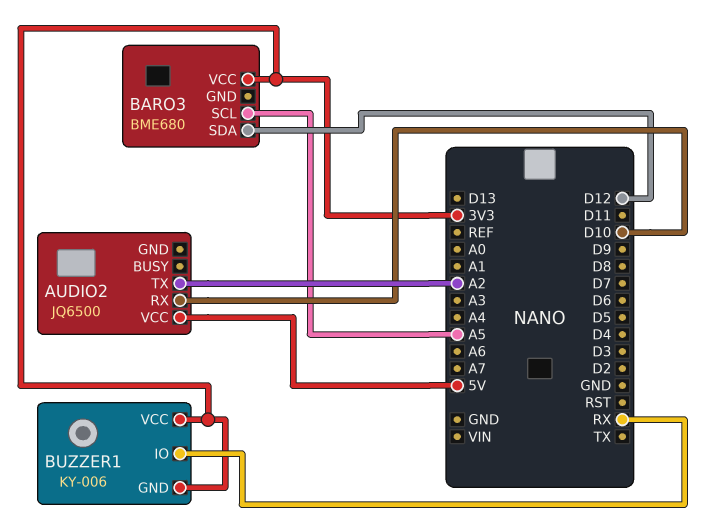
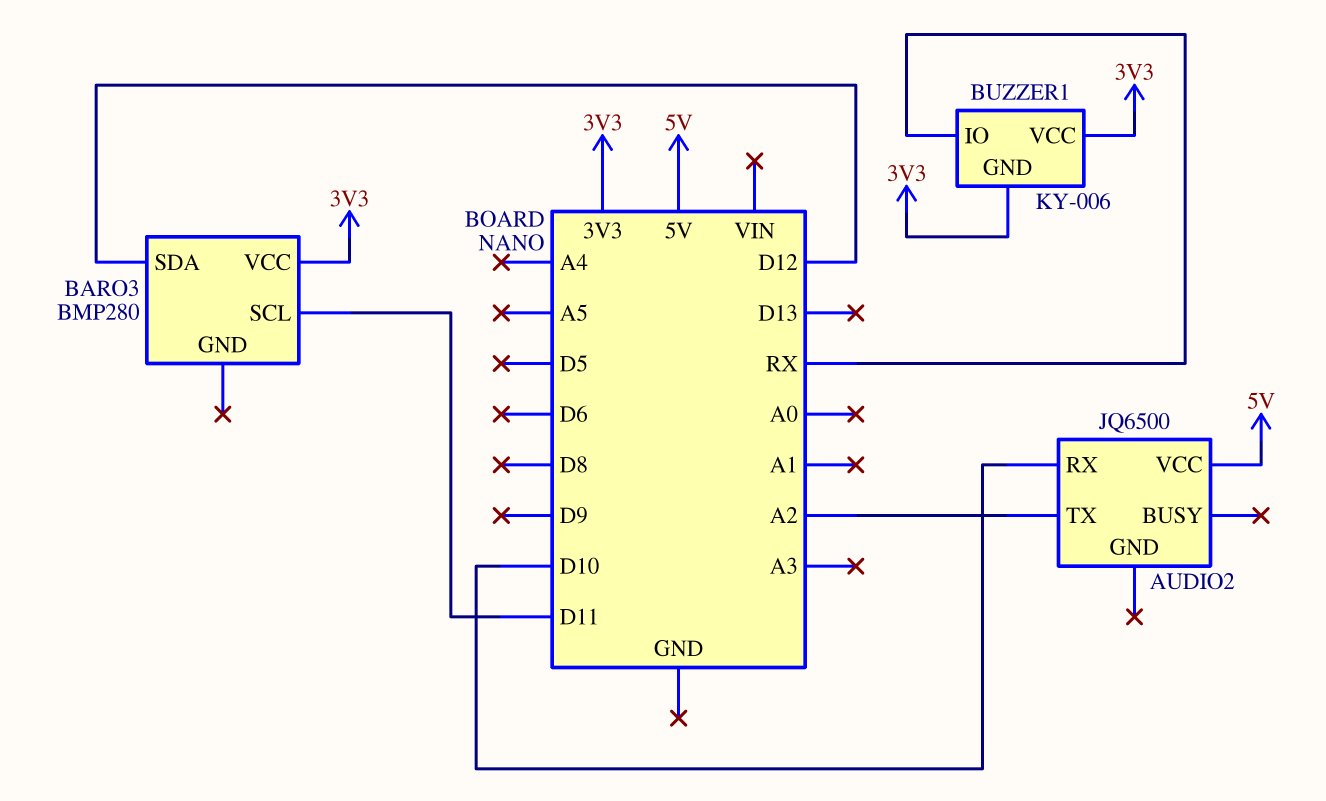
BARO3: BME680 -> BMP280
BARO3 pin SCL: A5 -> D11

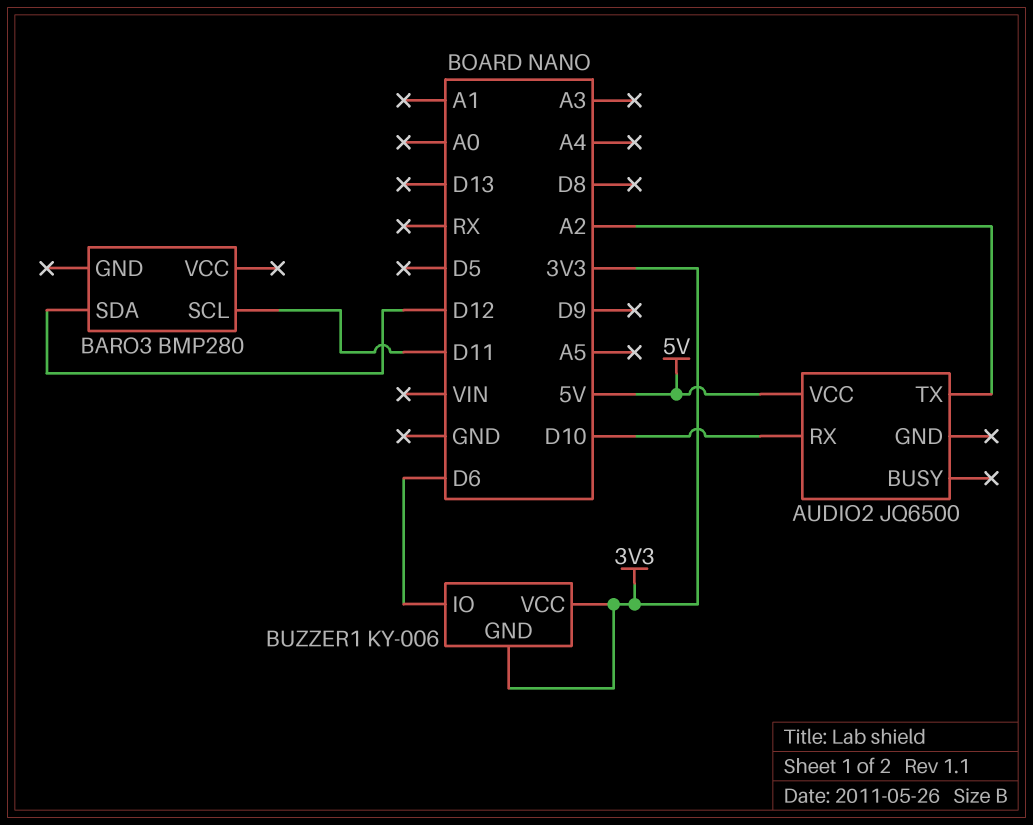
BARO3 pin VCC: 3V3 -> none
BUZZER1 pin IO: RX -> D6

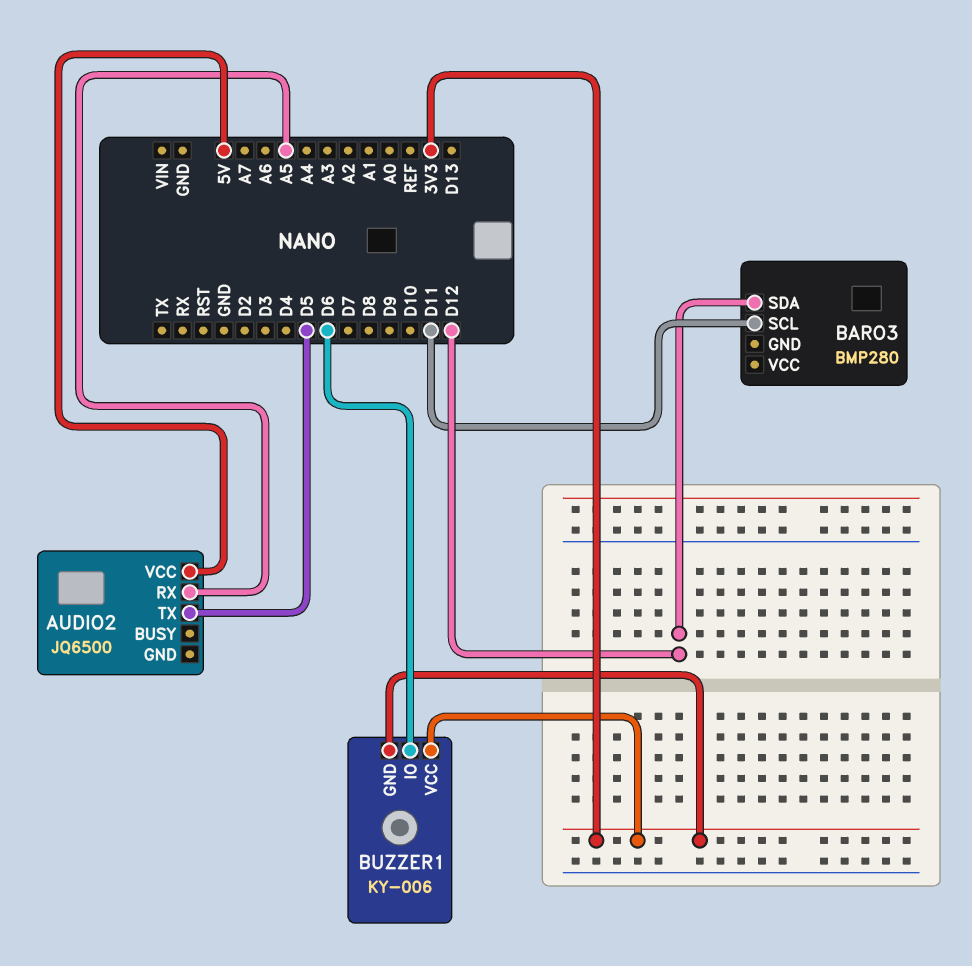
AUDIO2 pin RX: D10 -> A5
AUDIO2 pin TX: A2 -> D5

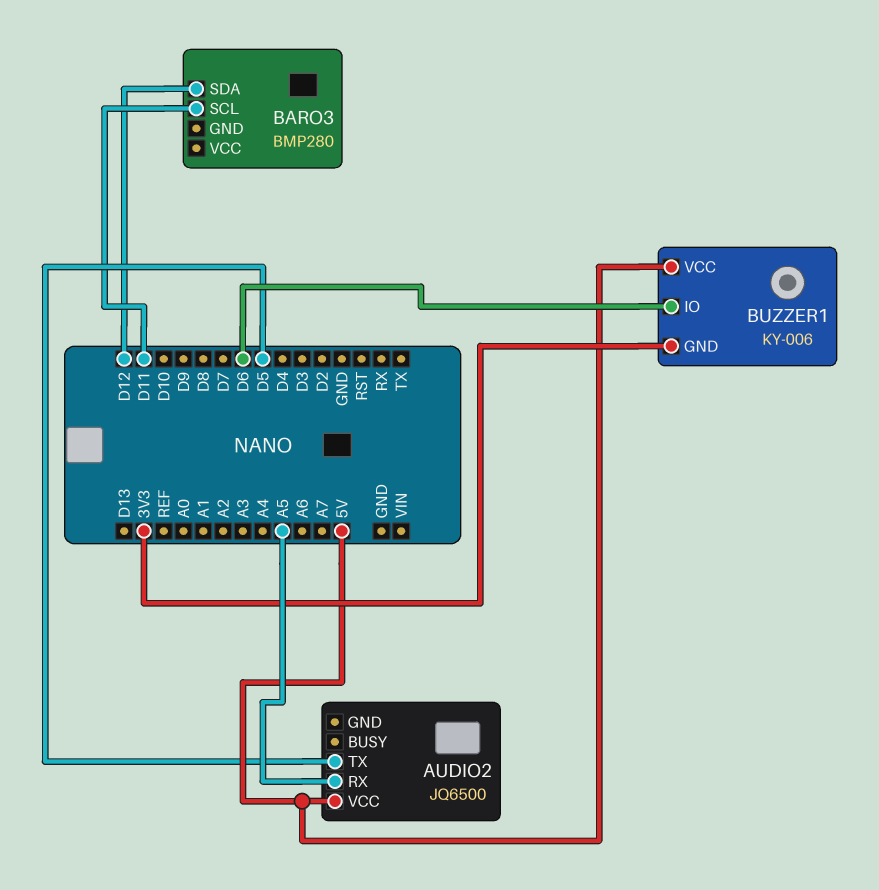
BUZZER1 pin VCC: 3V3 -> 5V

